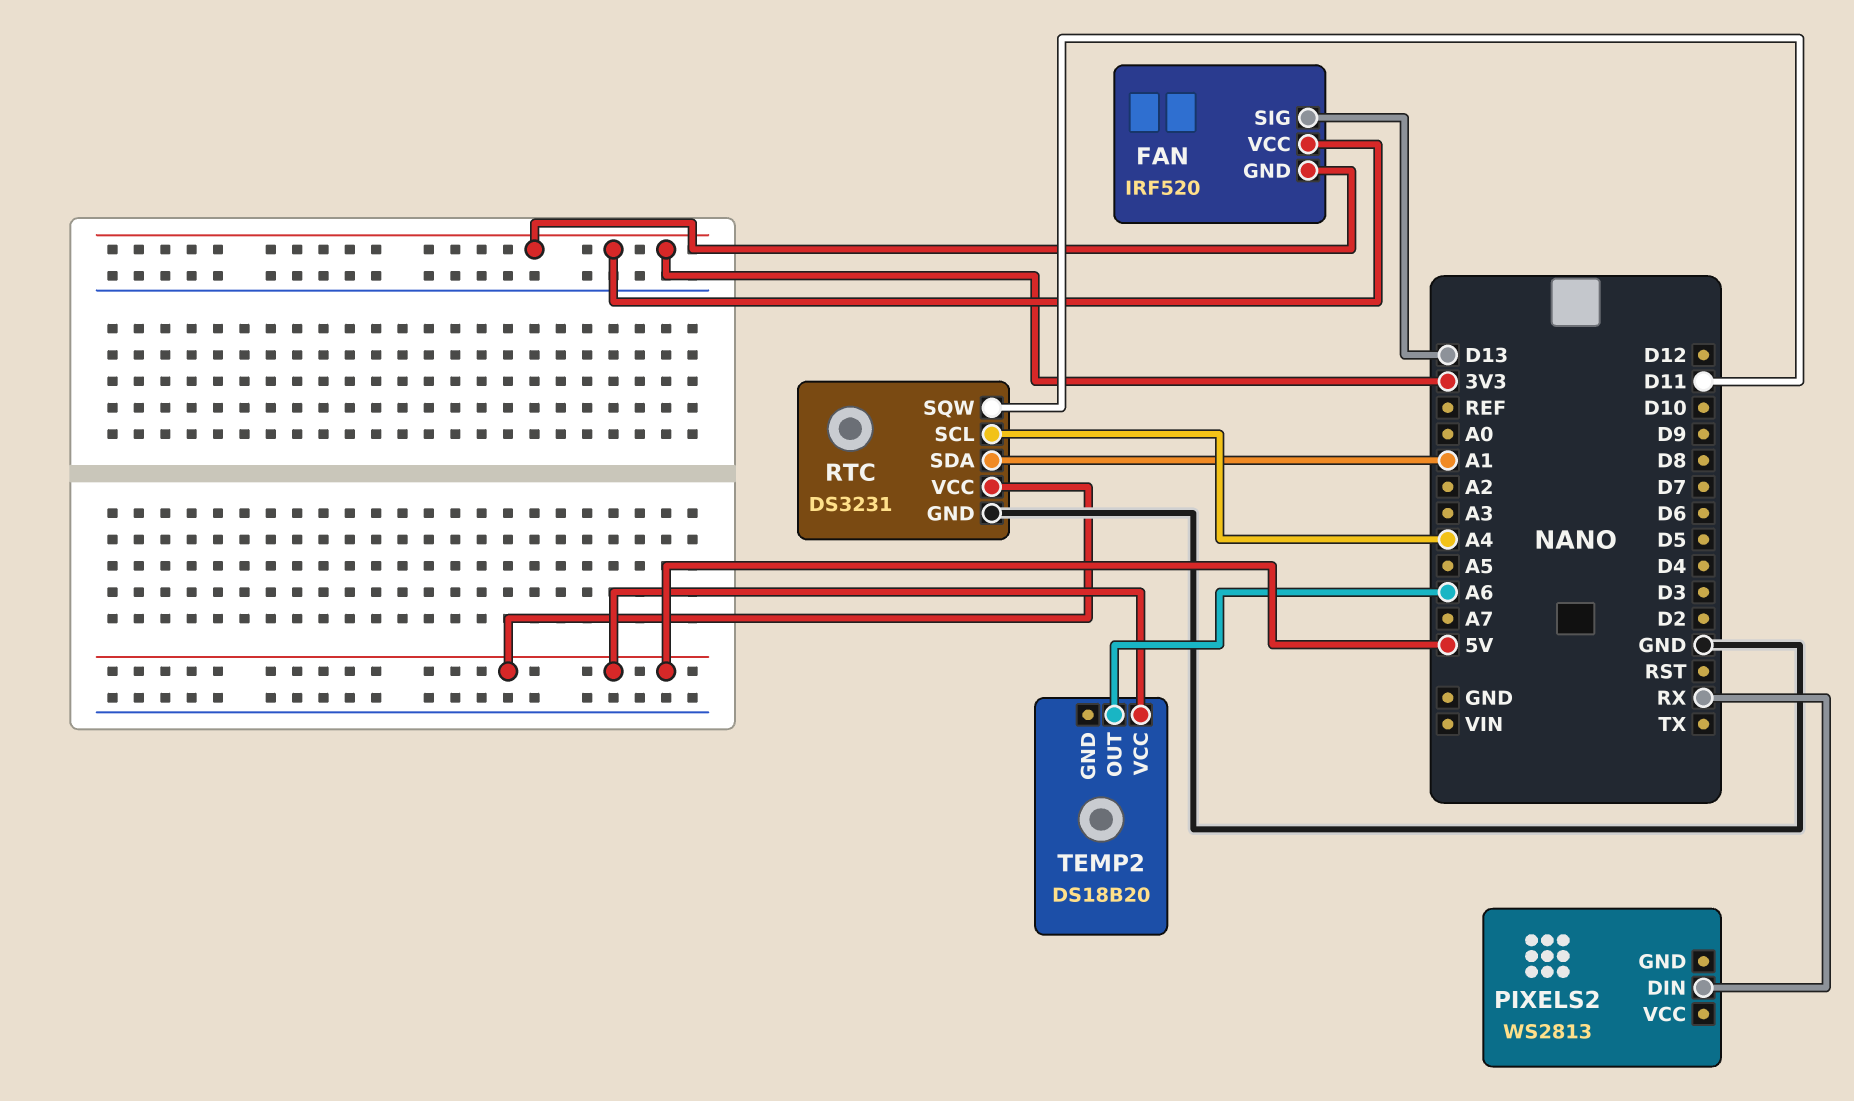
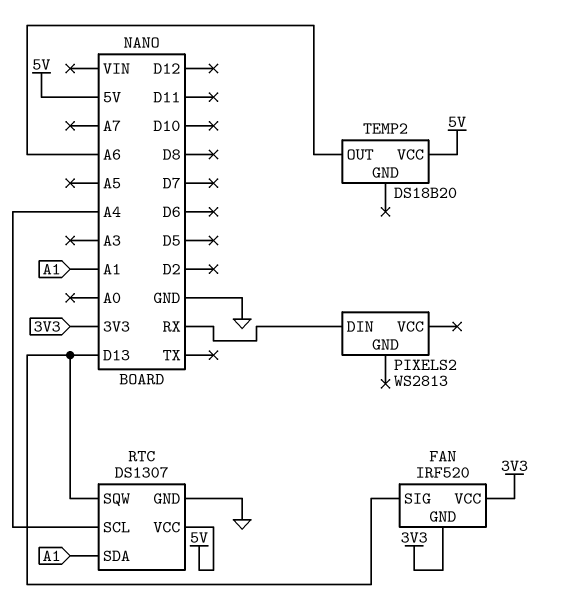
RTC: DS3231 -> DS1307
RTC pin SQW: D11 -> D13

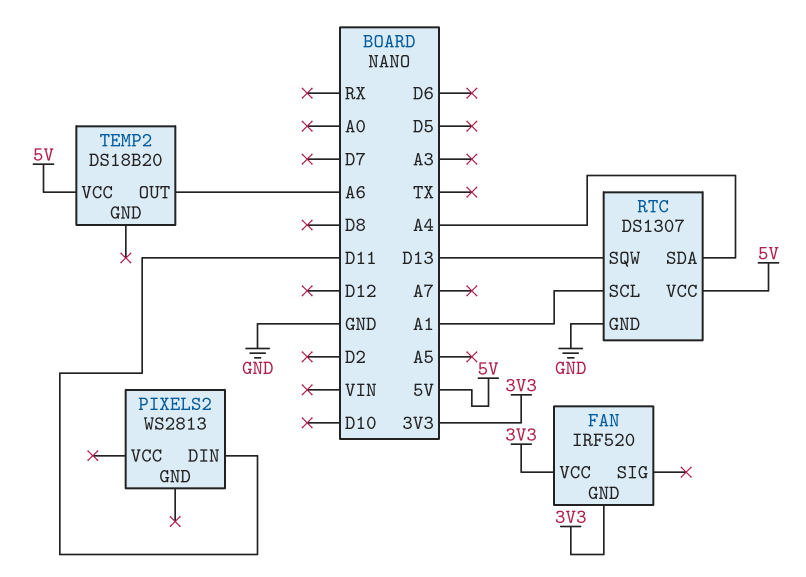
FAN pin SIG: D13 -> none
PIXELS2 pin DIN: RX -> D11
RTC pin SCL: A4 -> A1
RTC pin SDA: A1 -> A4

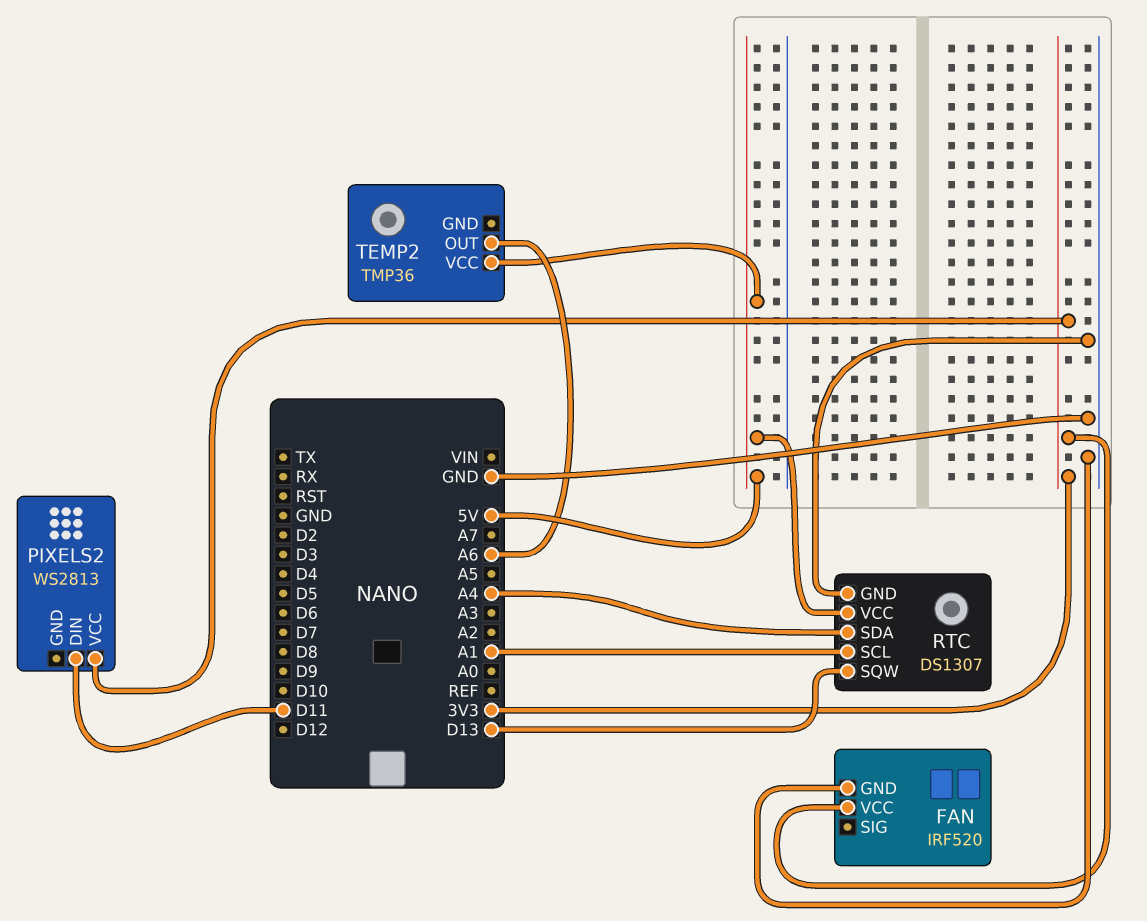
FAN pin GND: 3V3 -> GND
PIXELS2 pin VCC: none -> 3V3
TEMP2: DS18B20 -> TMP36

